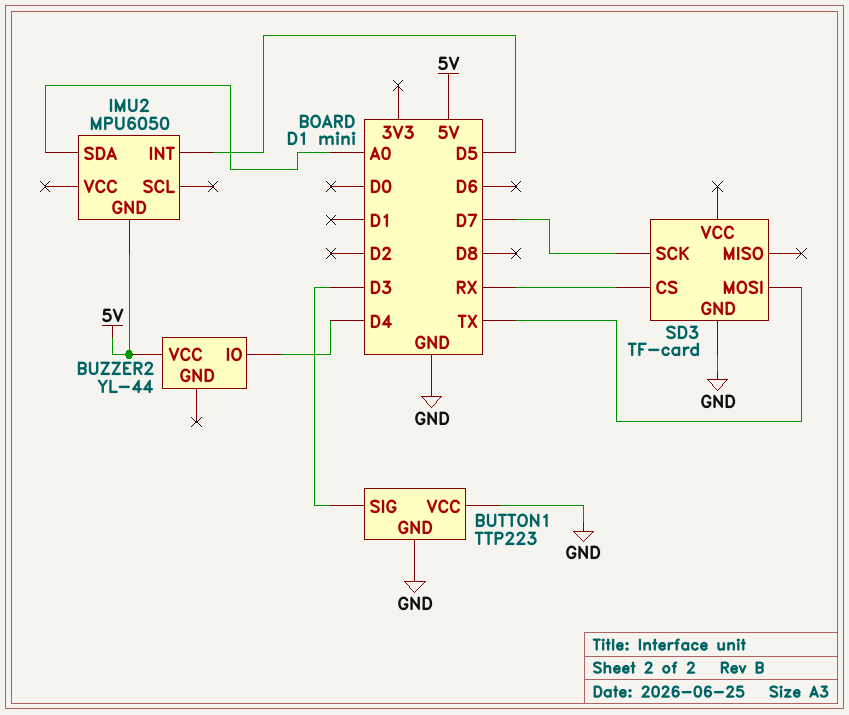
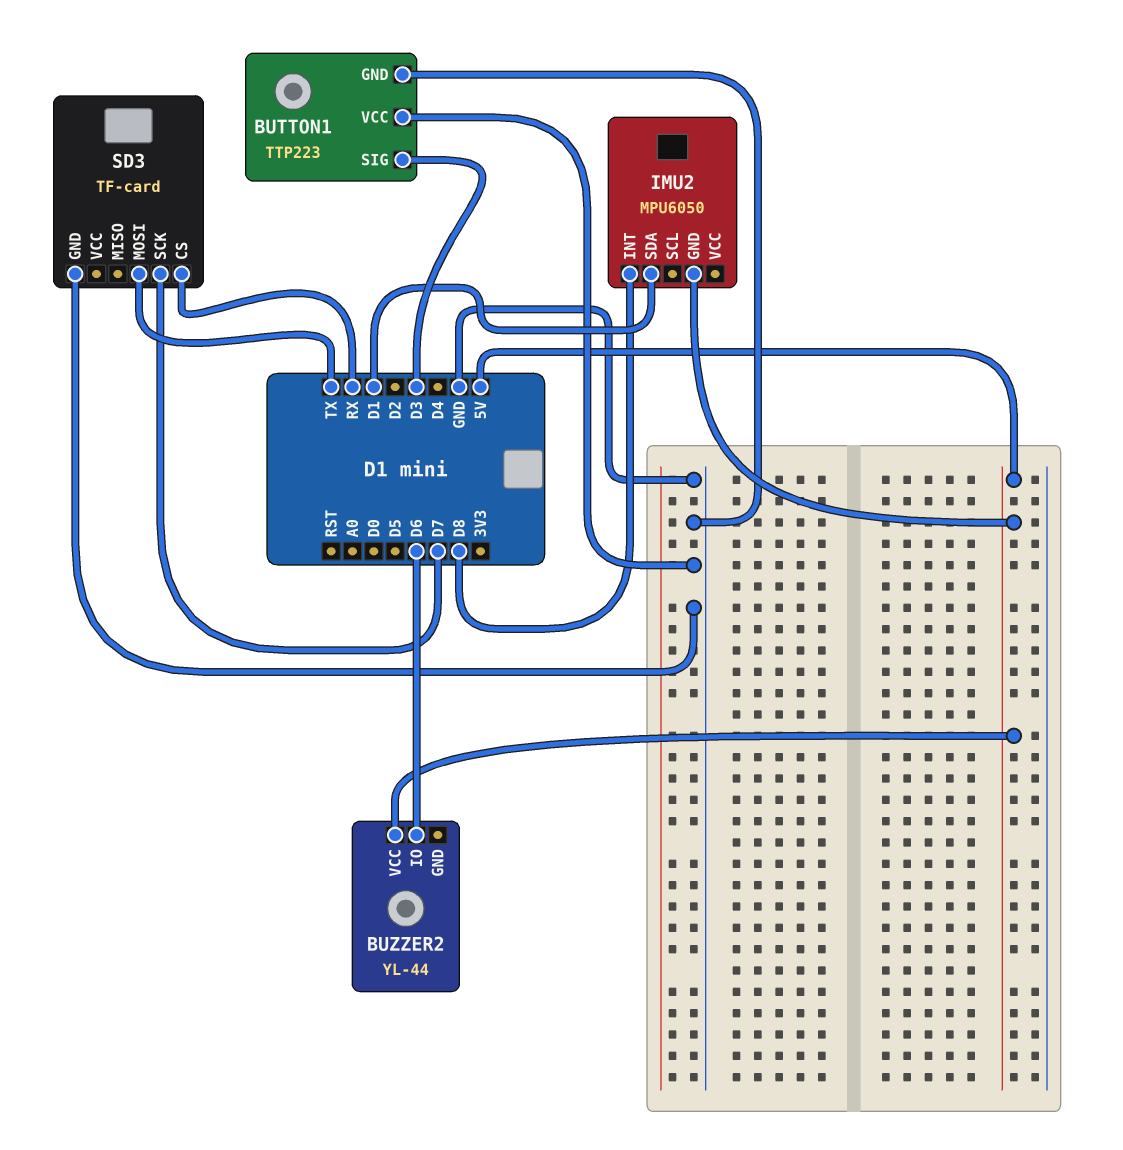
BUZZER2 pin IO: D4 -> D6
IMU2 pin INT: D5 -> D8
IMU2 pin SDA: A0 -> D1

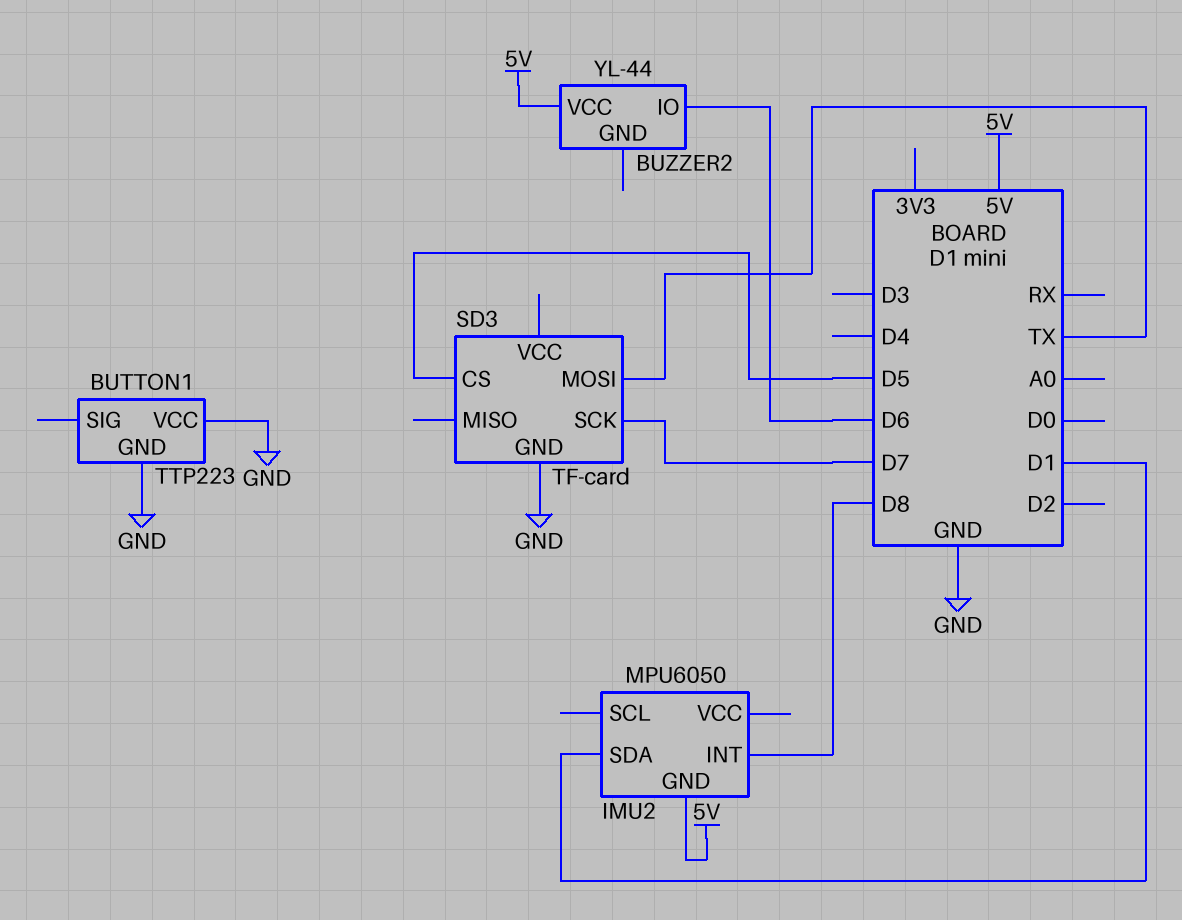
BUTTON1 pin SIG: D3 -> none
SD3 pin CS: RX -> D5

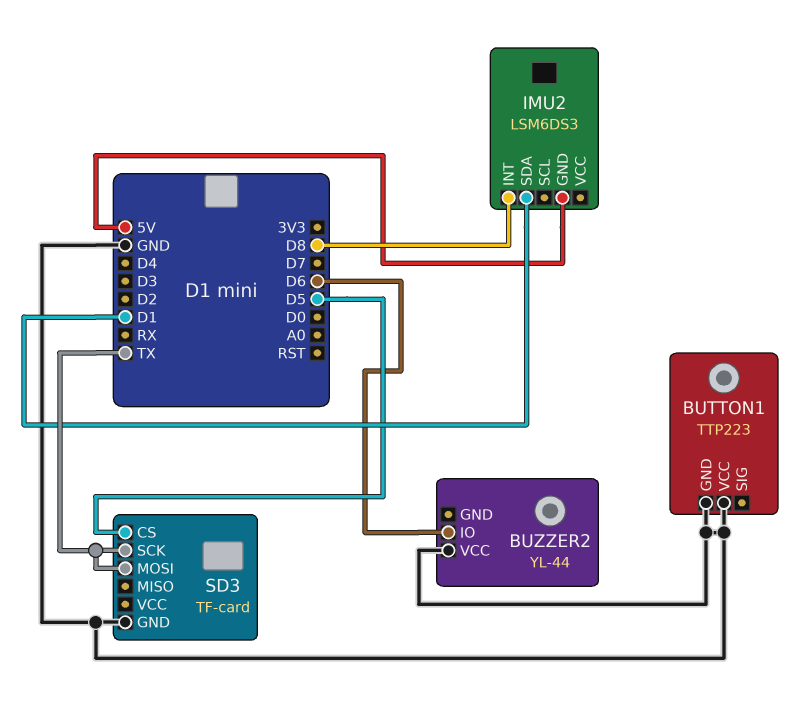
BUZZER2 pin VCC: 5V -> GND
IMU2: MPU6050 -> LSM6DS3
SD3 pin SCK: D7 -> TX

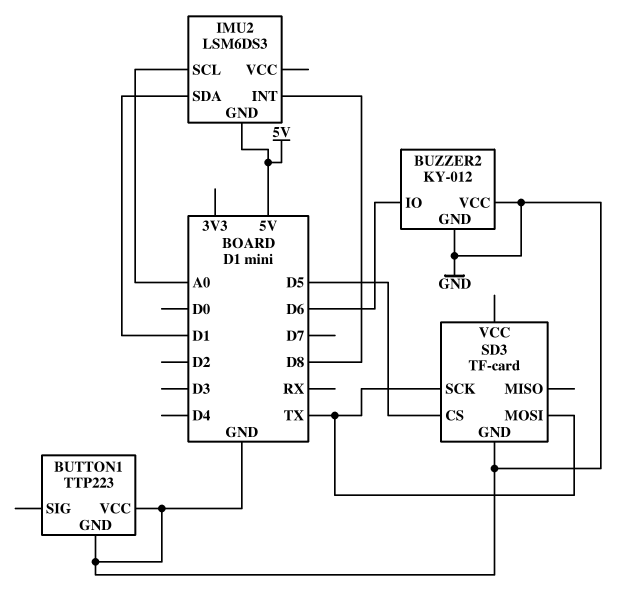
BUZZER2: YL-44 -> KY-012
BUZZER2 pin GND: none -> GND
IMU2 pin SCL: none -> A0

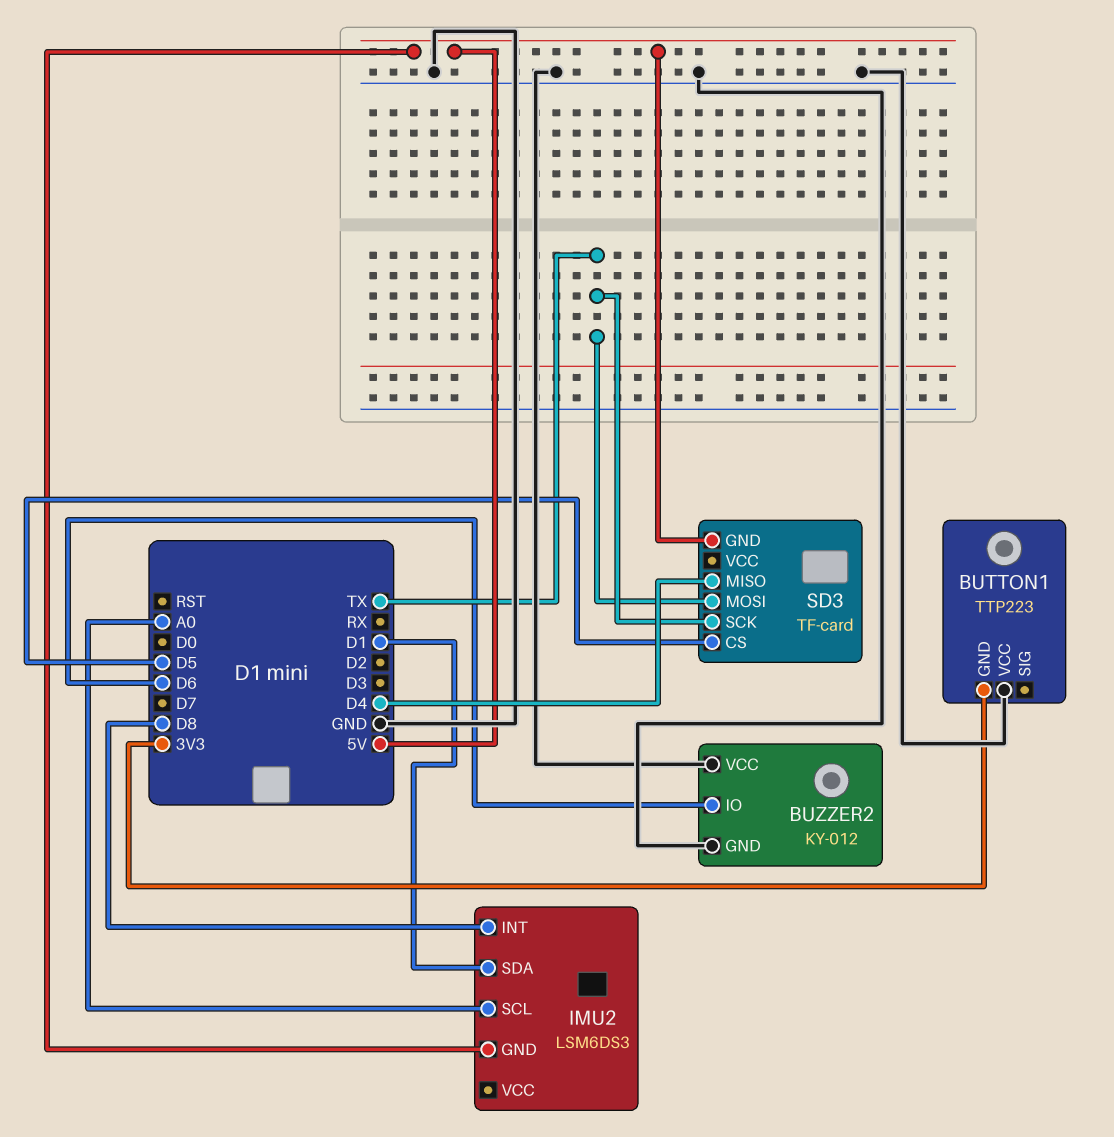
BUTTON1 pin GND: GND -> 3V3
SD3 pin GND: GND -> 5V
SD3 pin MISO: none -> D4

